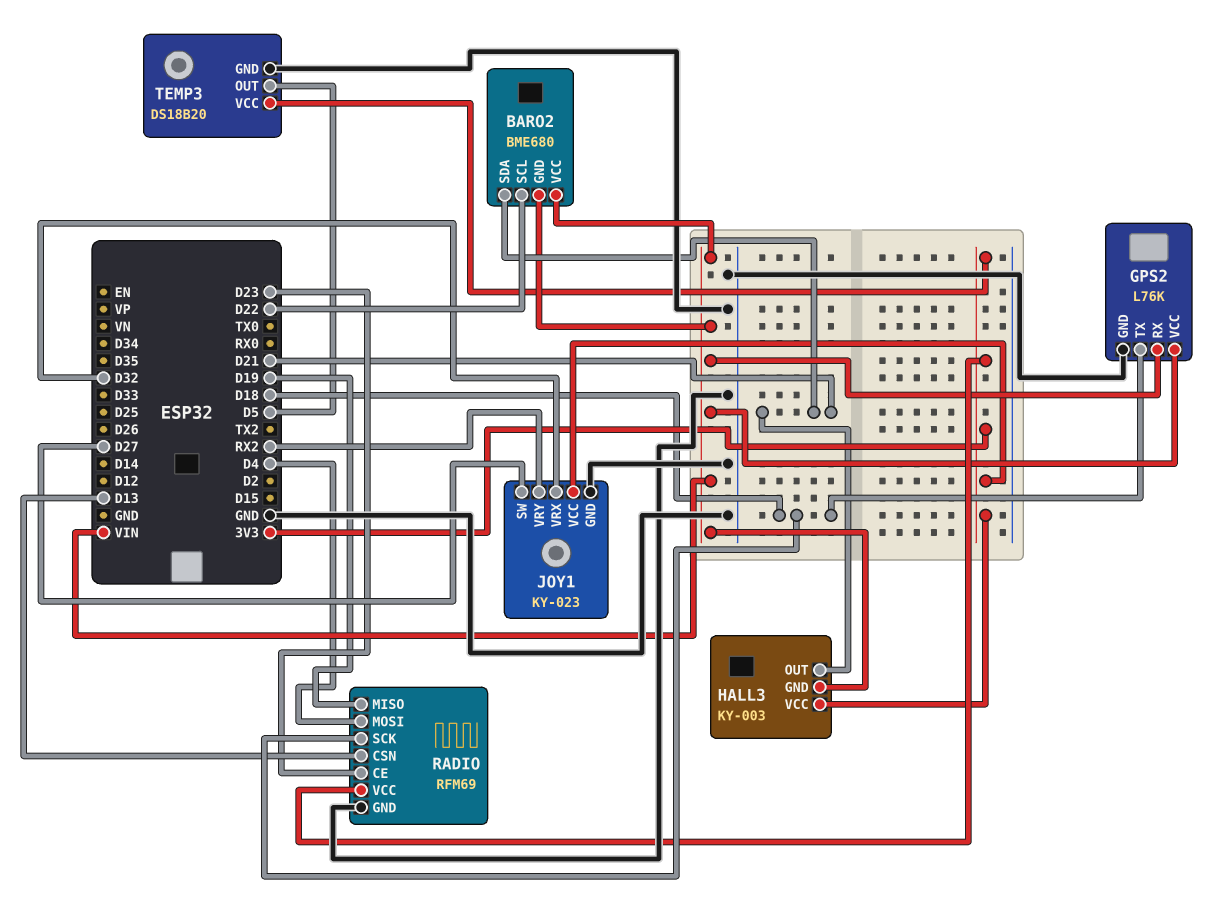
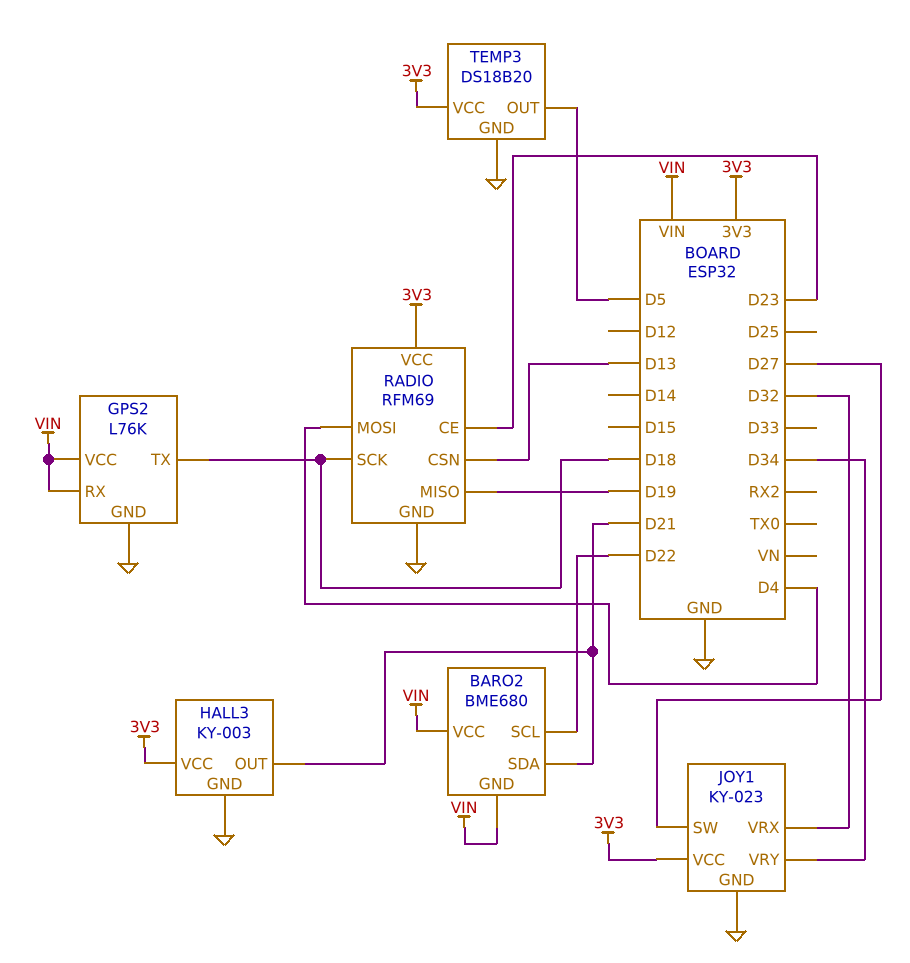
HALL3 pin GND: VIN -> GND
JOY1 pin VRY: RX2 -> D34

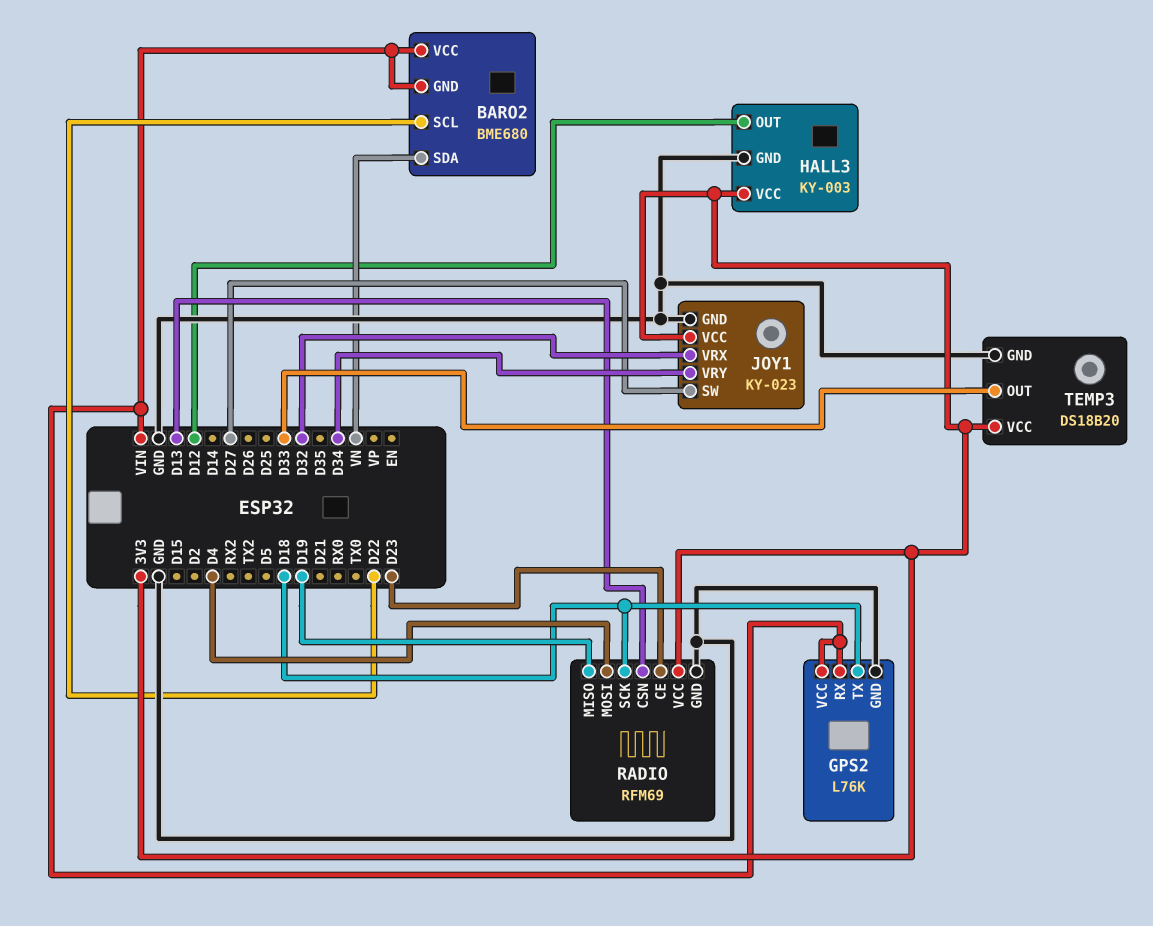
BARO2 pin SDA: D21 -> VN
HALL3 pin OUT: D21 -> D12
TEMP3 pin OUT: D5 -> D33

